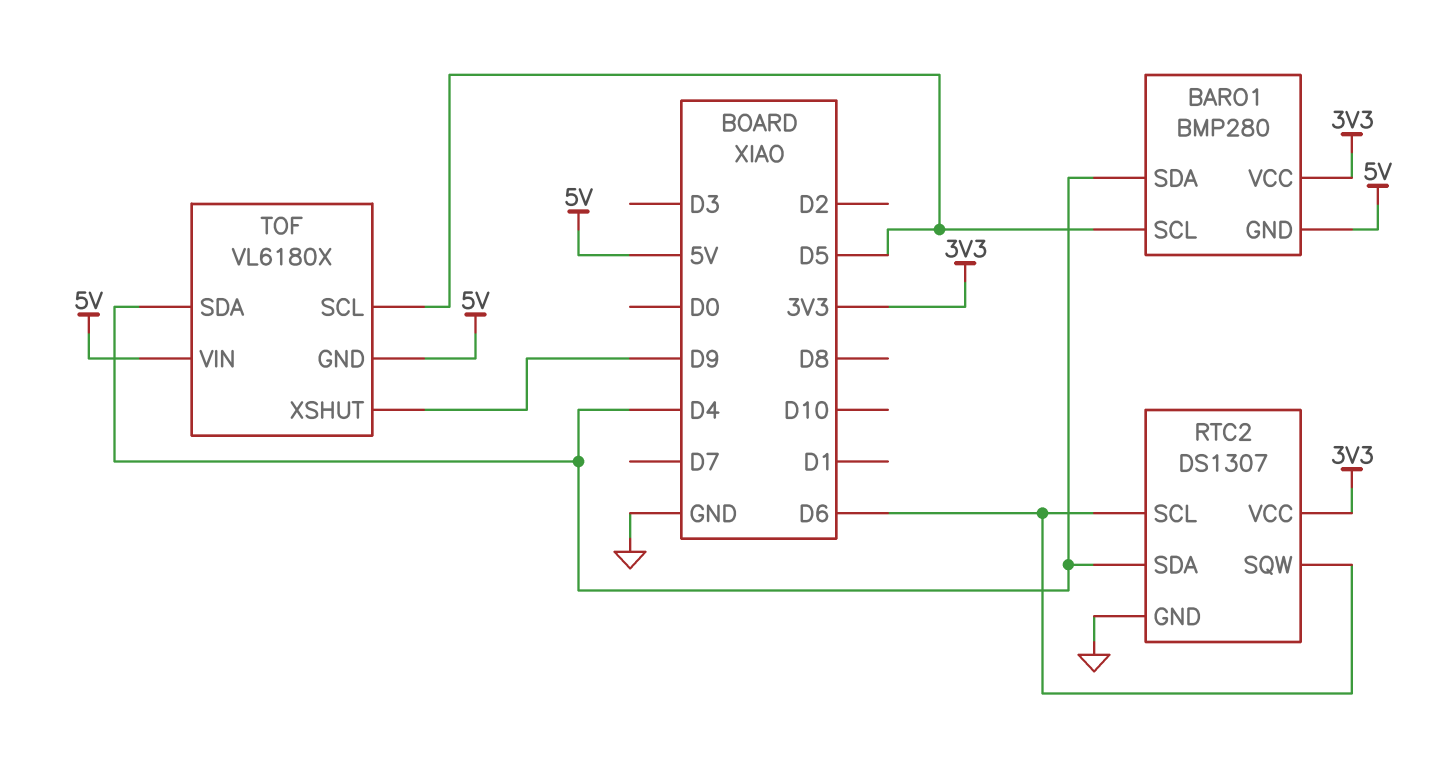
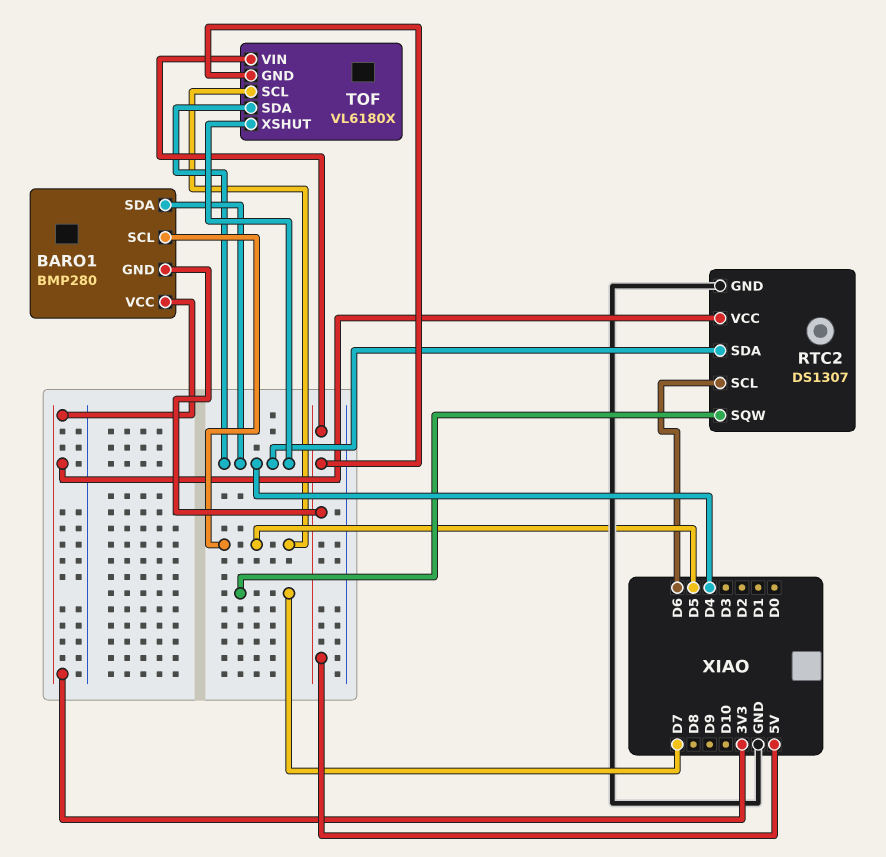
RTC2 pin SQW: D6 -> D7
TOF pin XSHUT: D9 -> D4

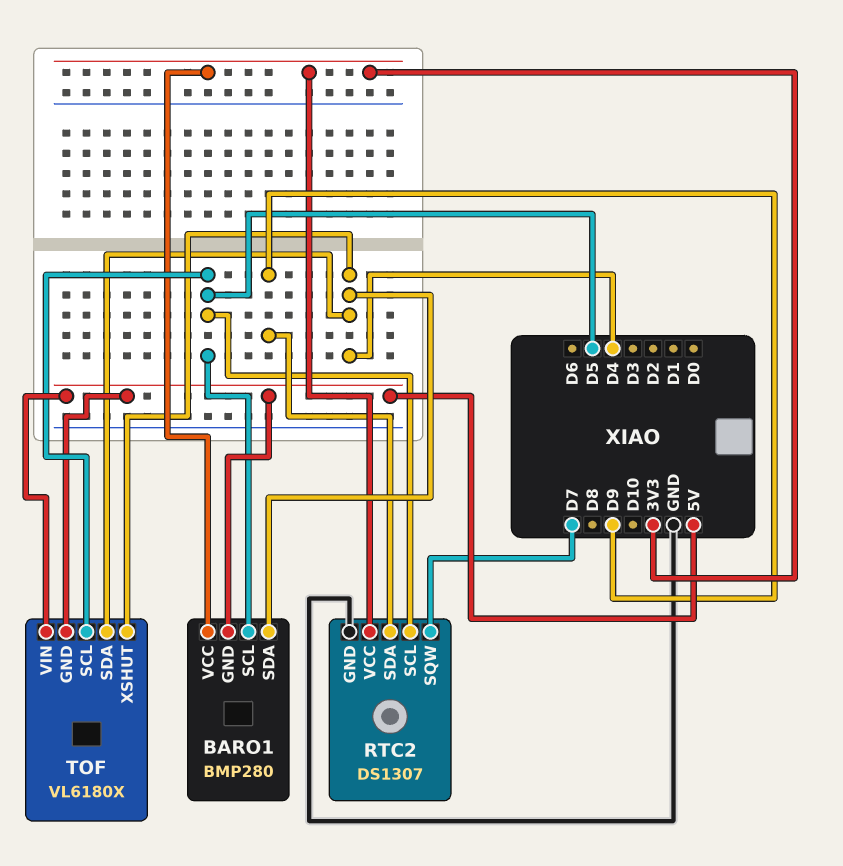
RTC2 pin SCL: D6 -> D5
RTC2 pin SDA: D4 -> D9

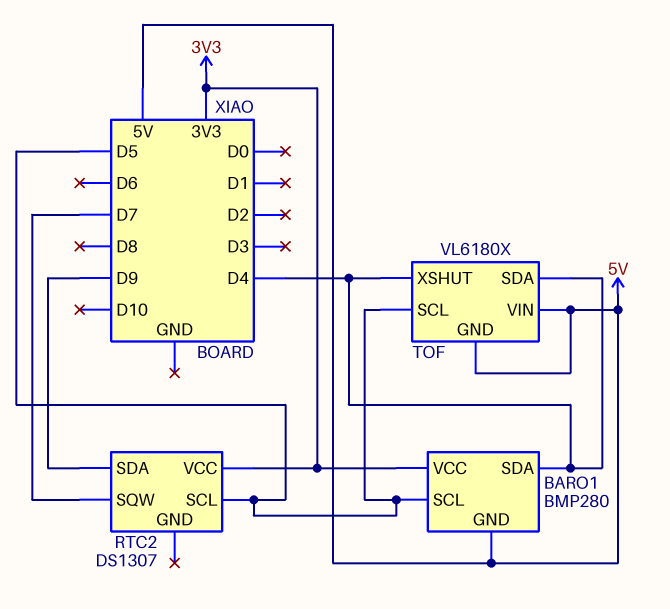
RTC2 pin GND: GND -> none

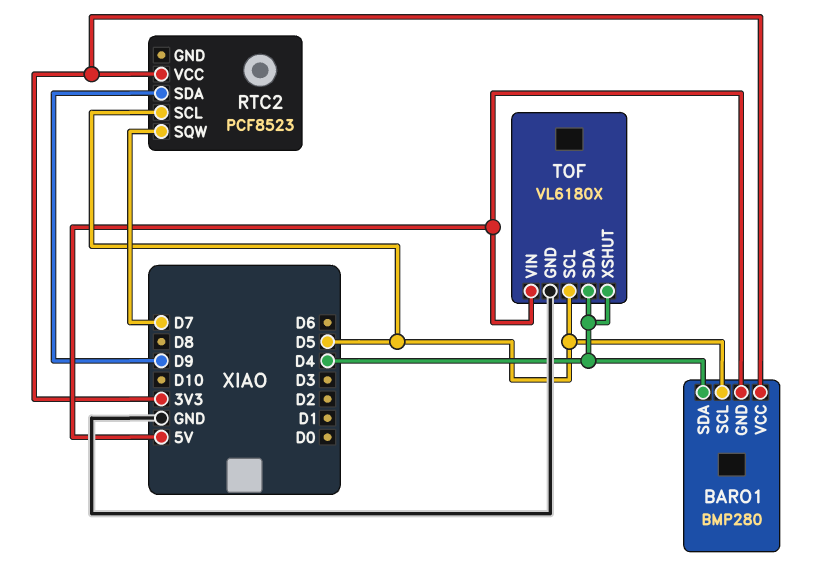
RTC2: DS1307 -> PCF8523
TOF pin GND: 5V -> GND

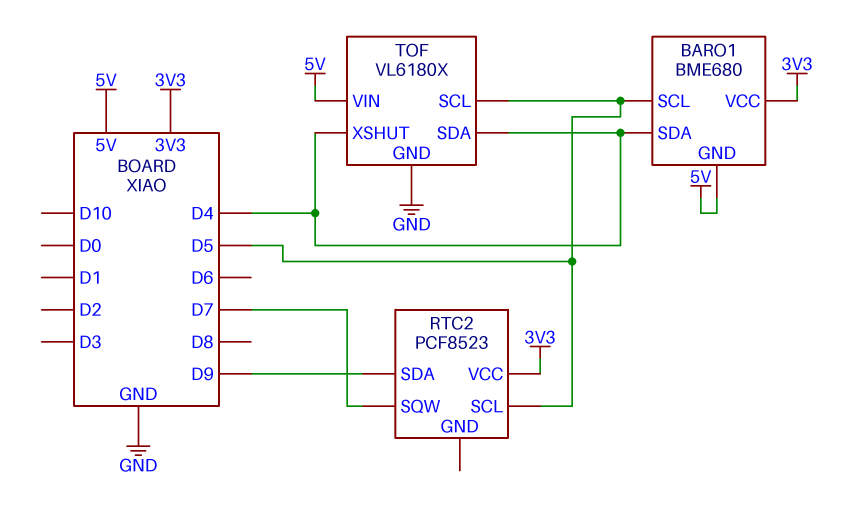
BARO1: BMP280 -> BME680

